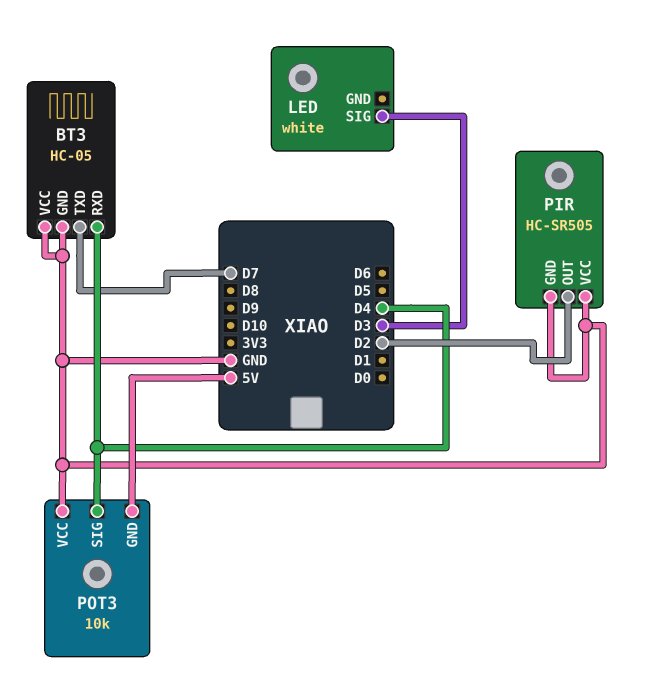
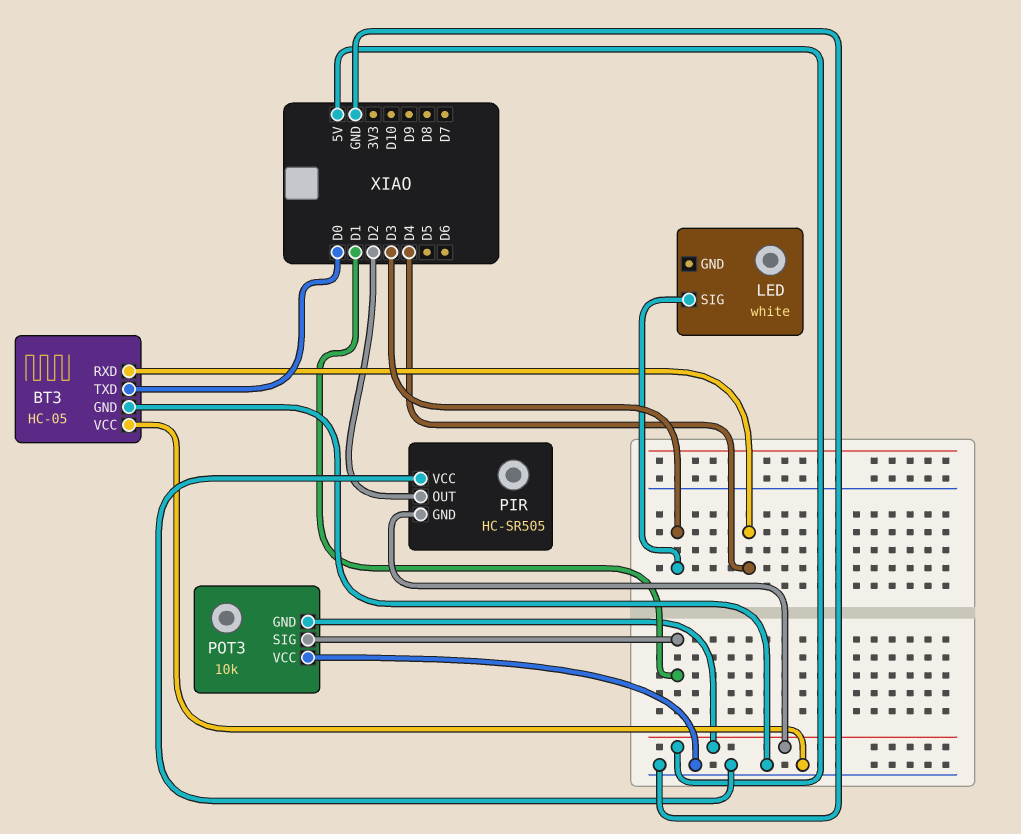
BT3 pin TXD: D7 -> D0
PIR pin GND: GND -> 5V
POT3 pin SIG: D4 -> D1

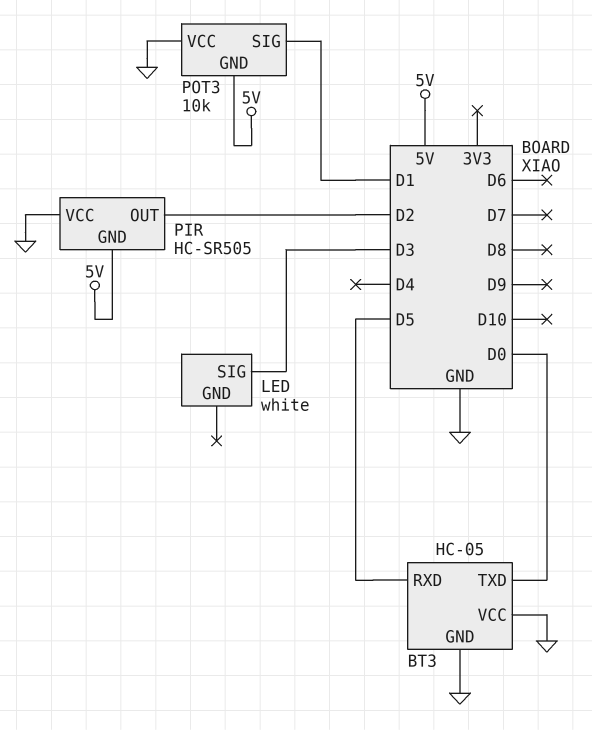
BT3 pin RXD: D4 -> D5

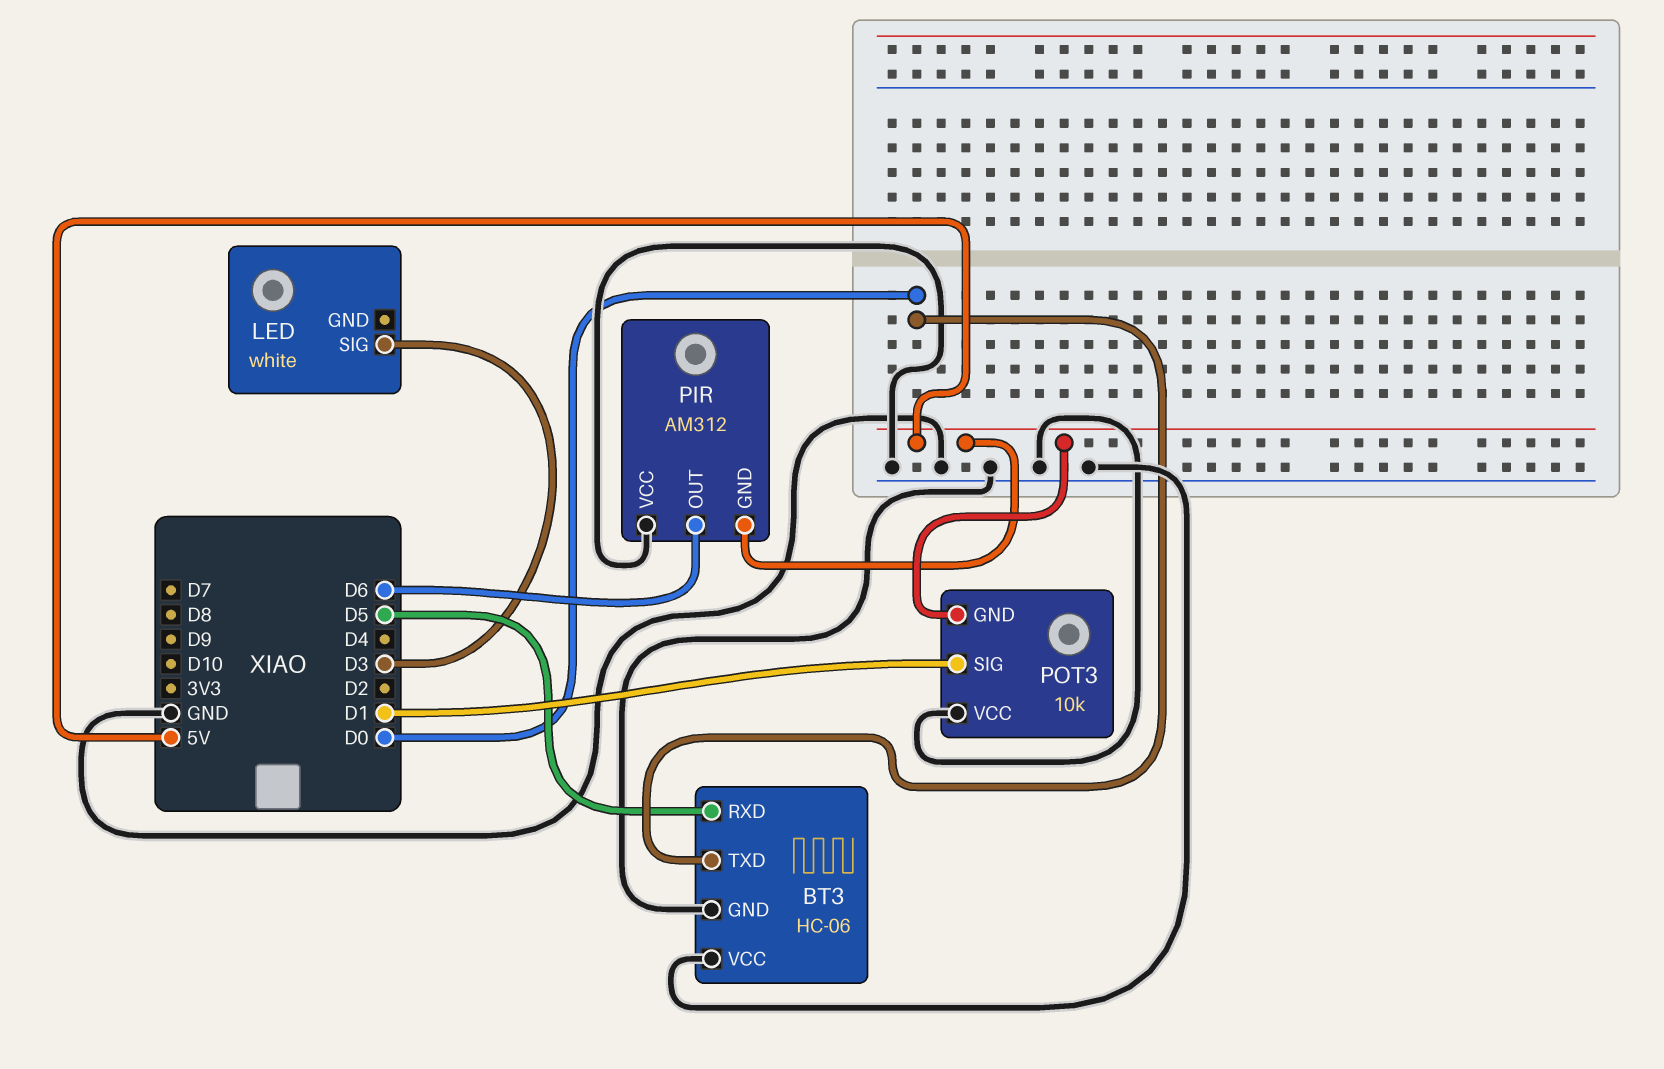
BT3: HC-05 -> HC-06
PIR: HC-SR505 -> AM312
PIR pin OUT: D2 -> D6

